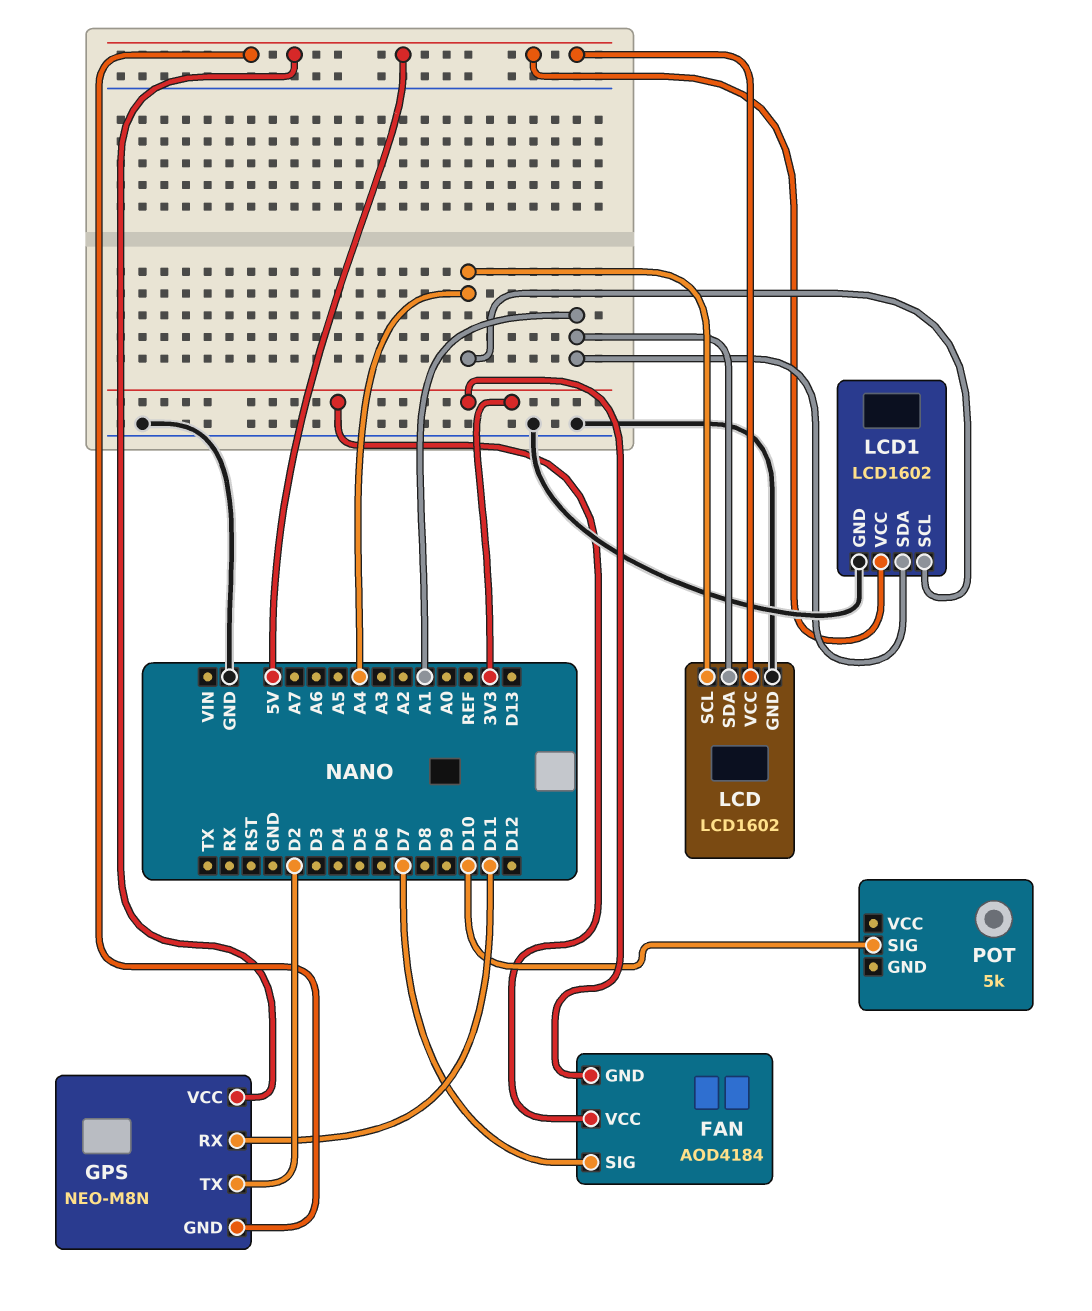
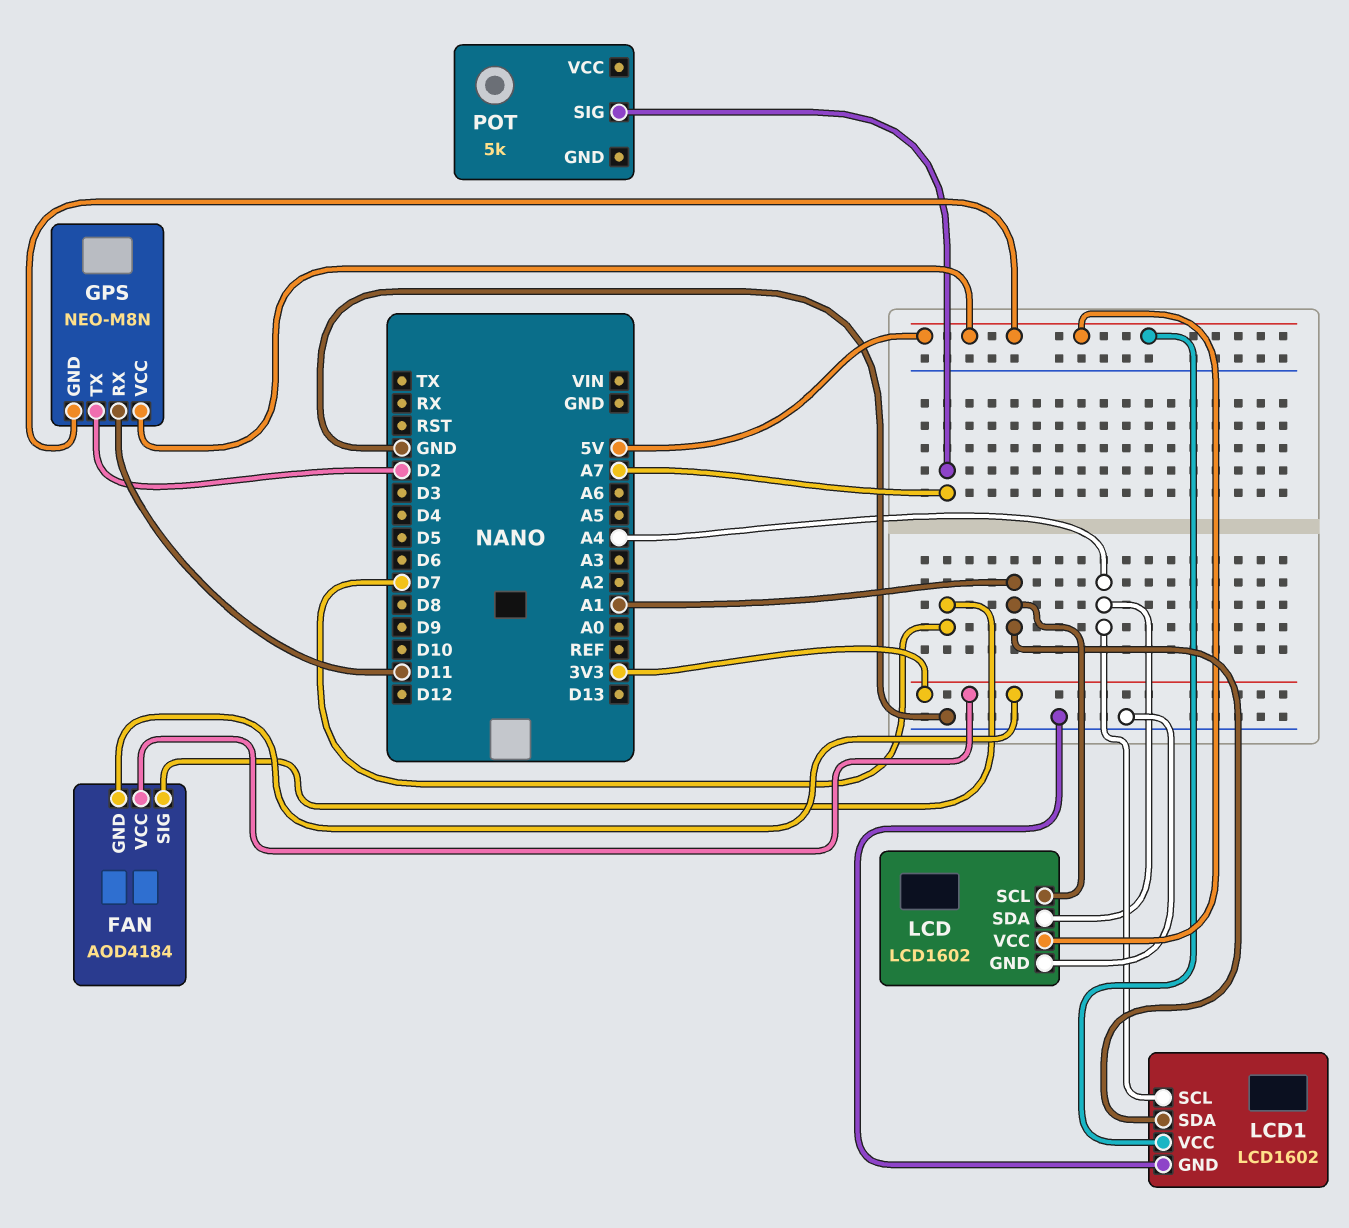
LCD pin SCL: A4 -> A1
LCD pin SDA: A1 -> A4
POT pin SIG: D10 -> A7

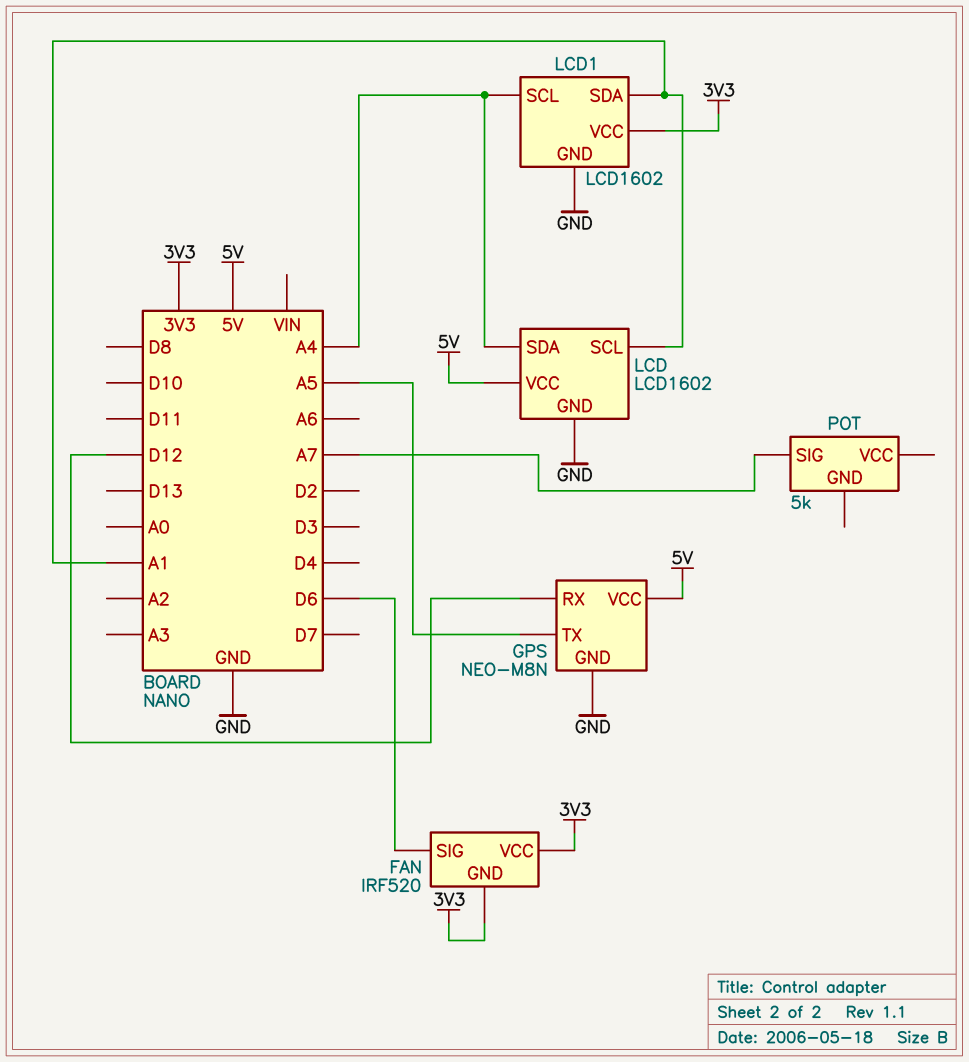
FAN: AOD4184 -> IRF520
FAN pin SIG: D7 -> D6
GPS pin GND: 5V -> GND
GPS pin RX: D11 -> D12
GPS pin TX: D2 -> A5
LCD1 pin VCC: 5V -> 3V3

